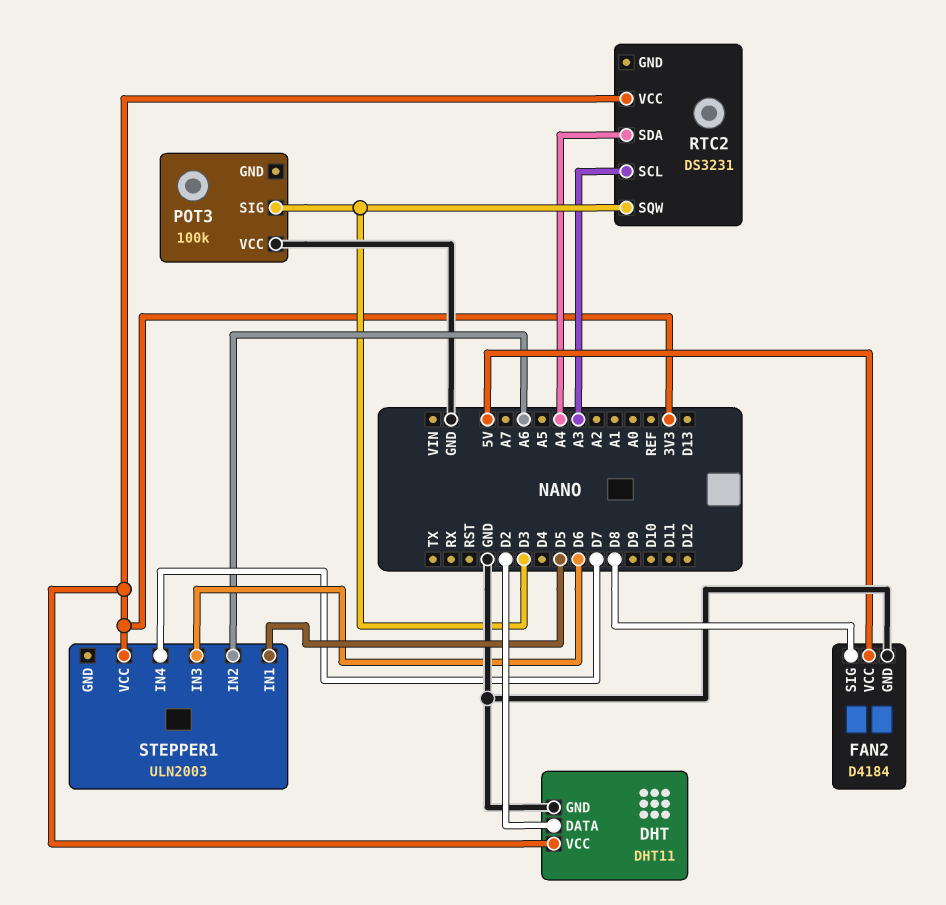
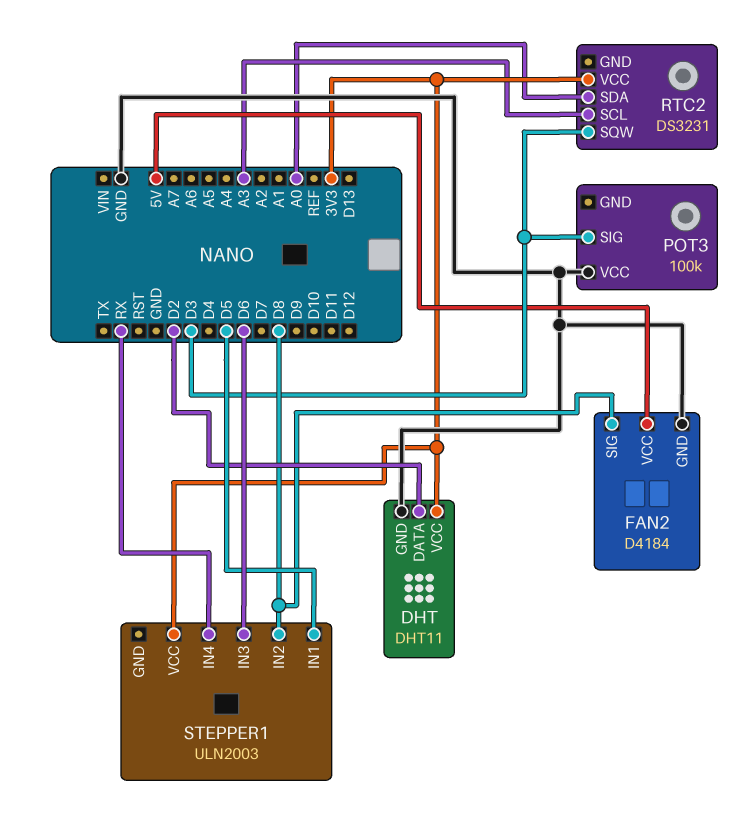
RTC2 pin SDA: A4 -> A0
STEPPER1 pin IN2: A6 -> D8
STEPPER1 pin IN4: D7 -> RX

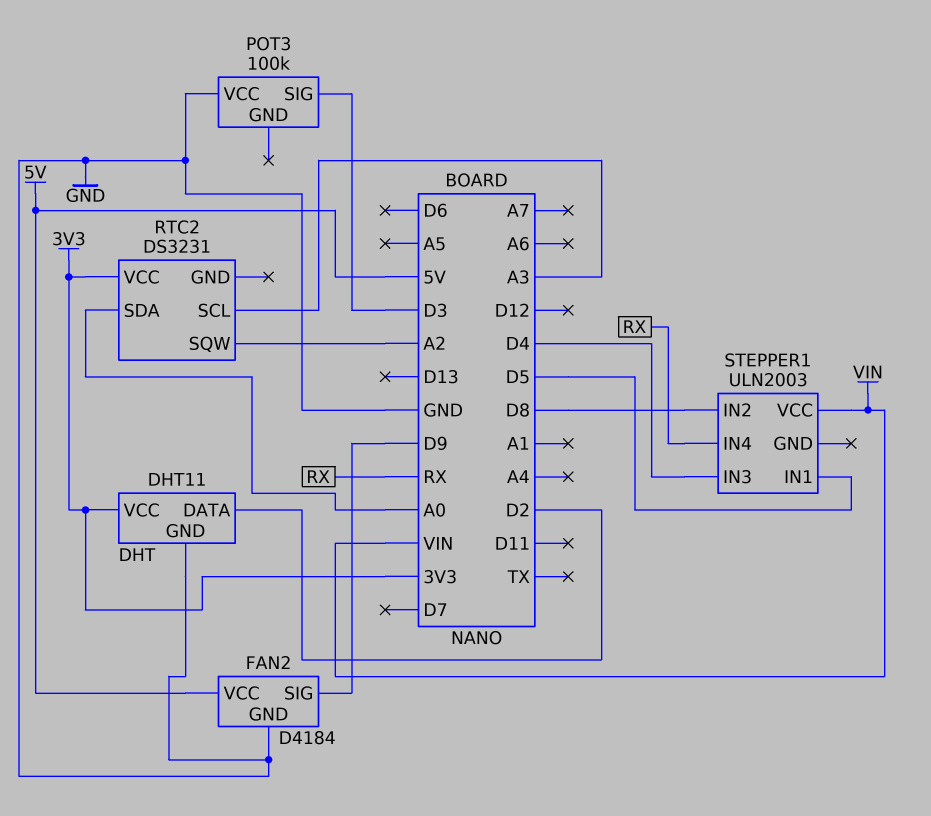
FAN2 pin SIG: D8 -> D9
RTC2 pin SQW: D3 -> A2
STEPPER1 pin IN3: D6 -> D4
STEPPER1 pin VCC: 3V3 -> VIN

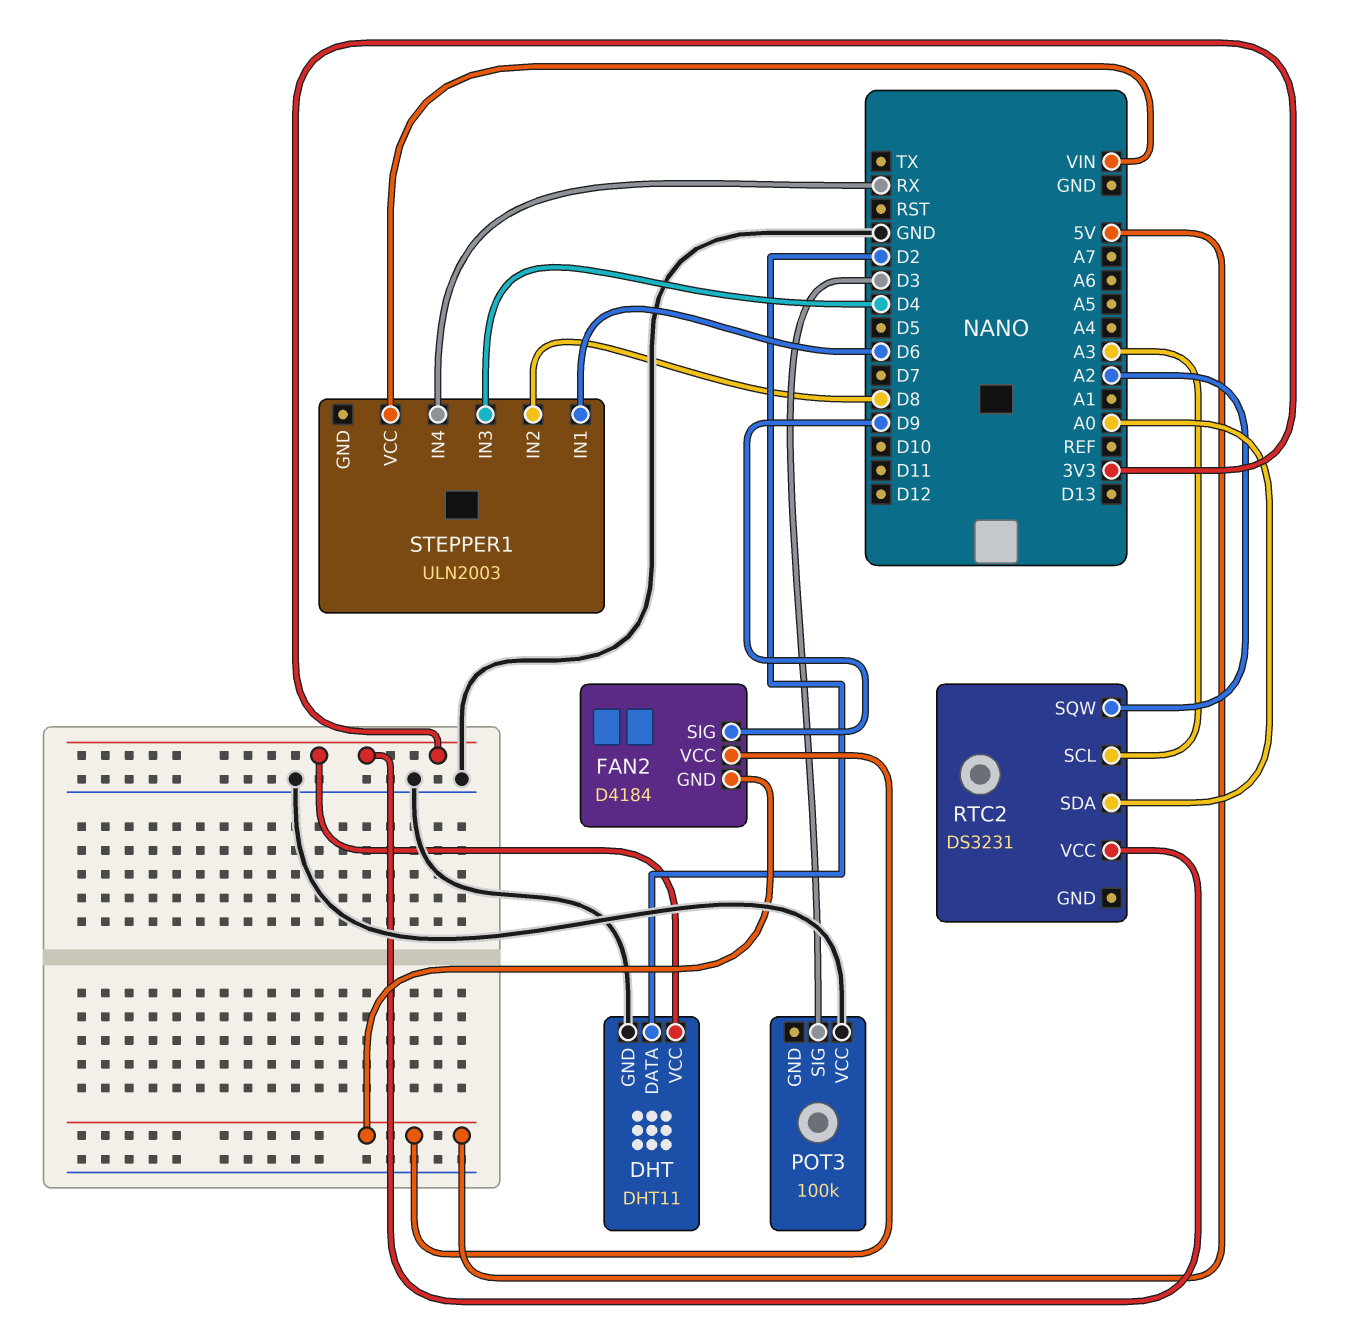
FAN2 pin GND: GND -> 5V
STEPPER1 pin IN1: D5 -> D6

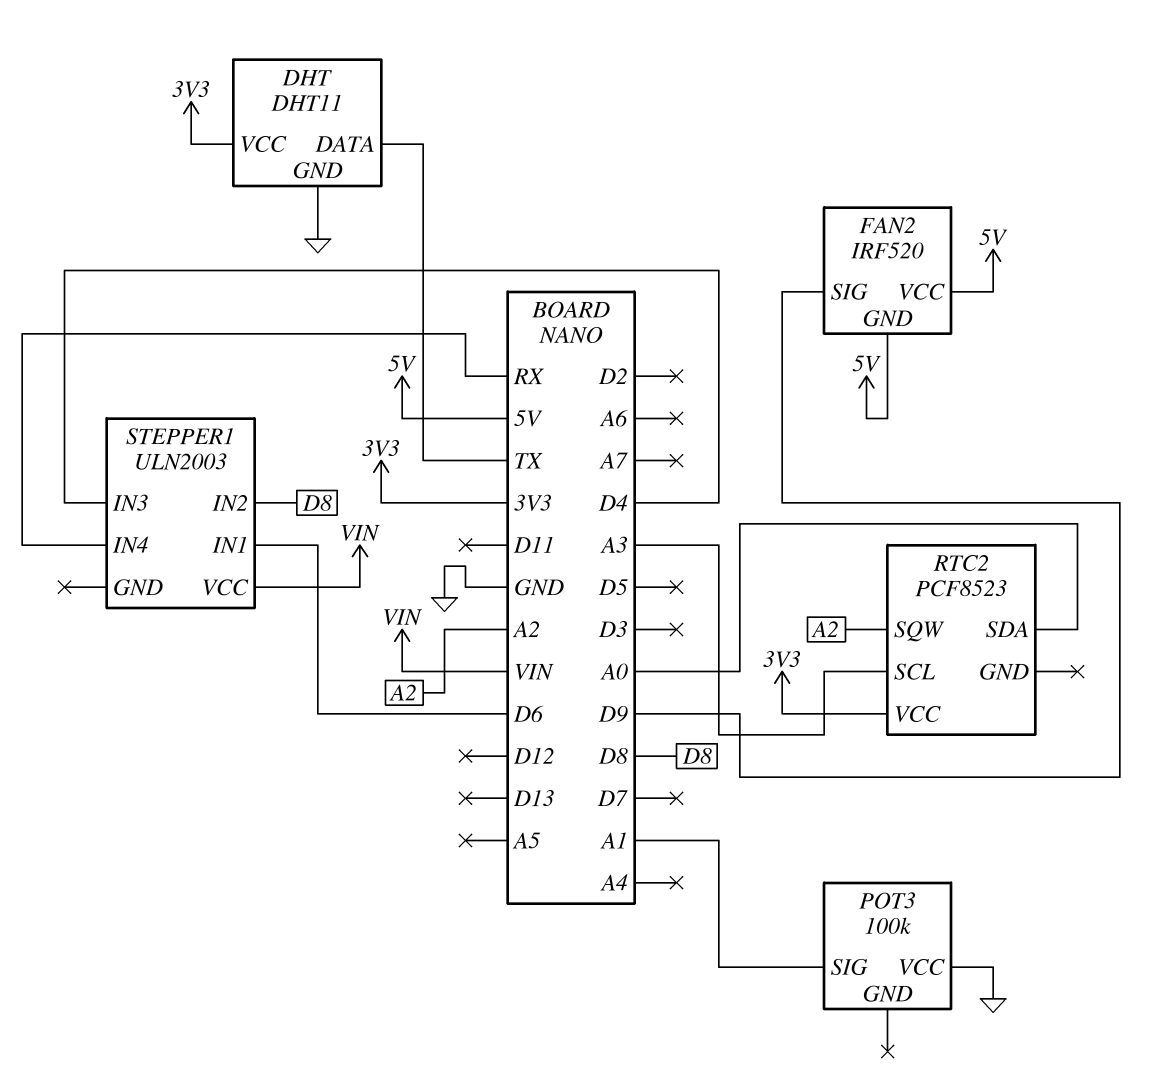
DHT pin DATA: D2 -> TX
FAN2: D4184 -> IRF520
POT3 pin SIG: D3 -> A1
RTC2: DS3231 -> PCF8523

